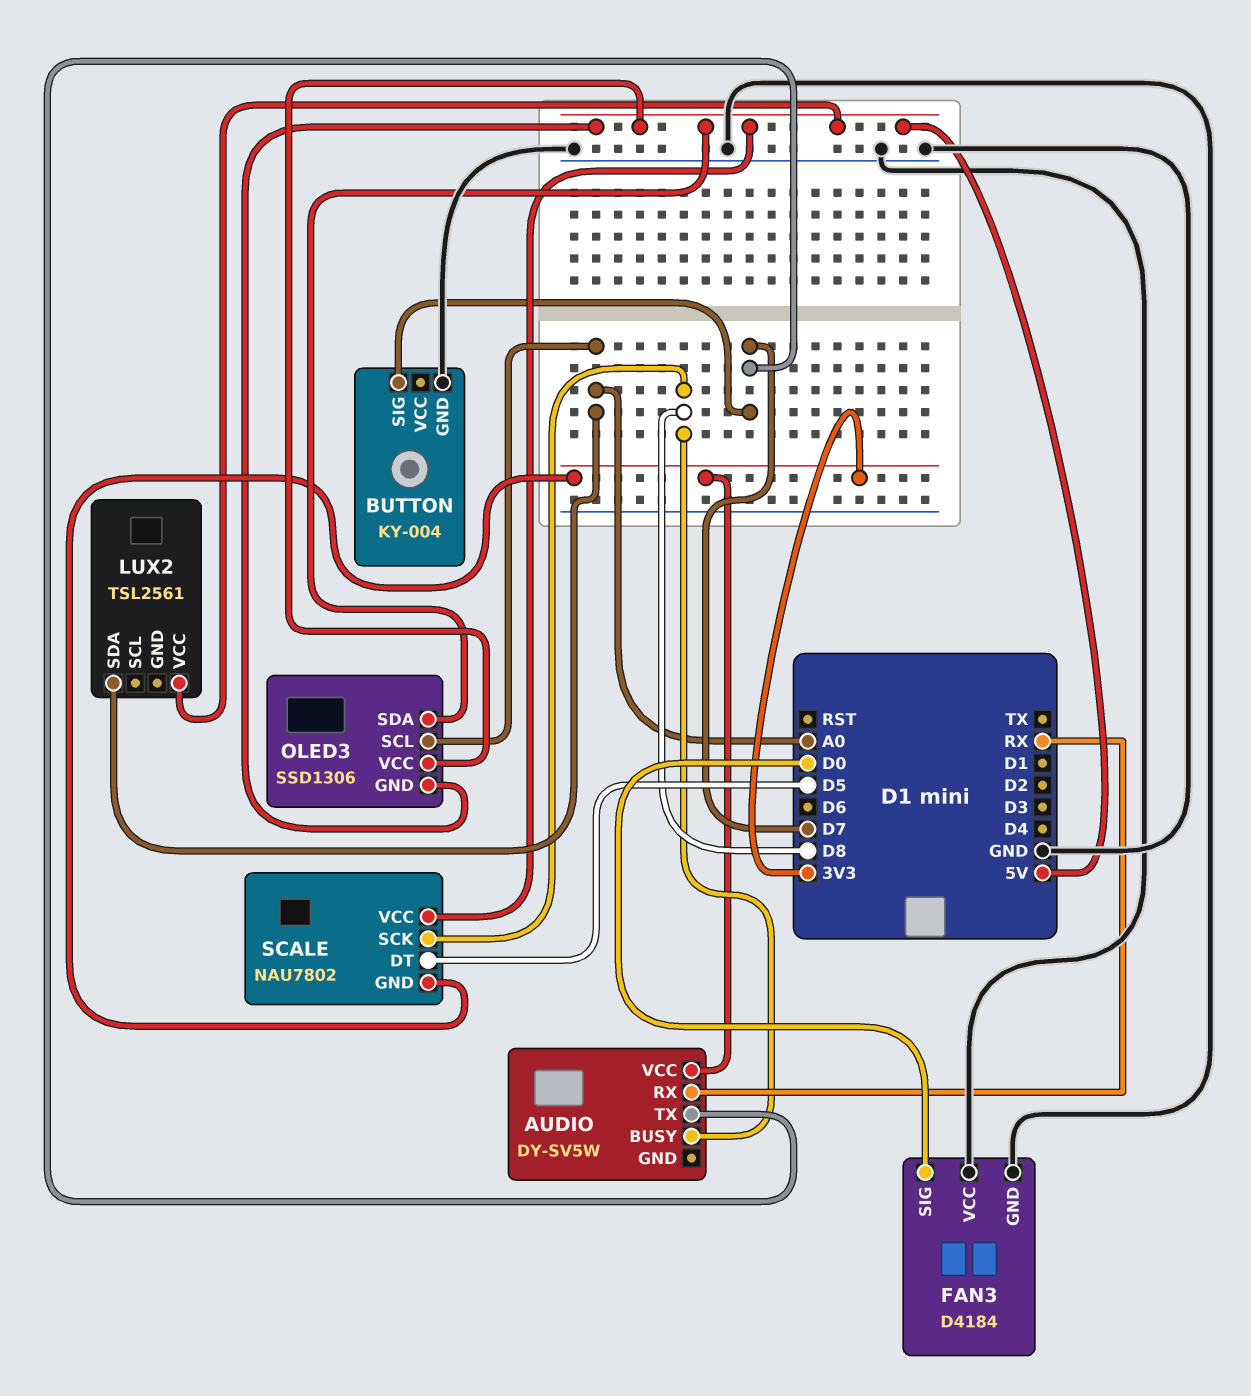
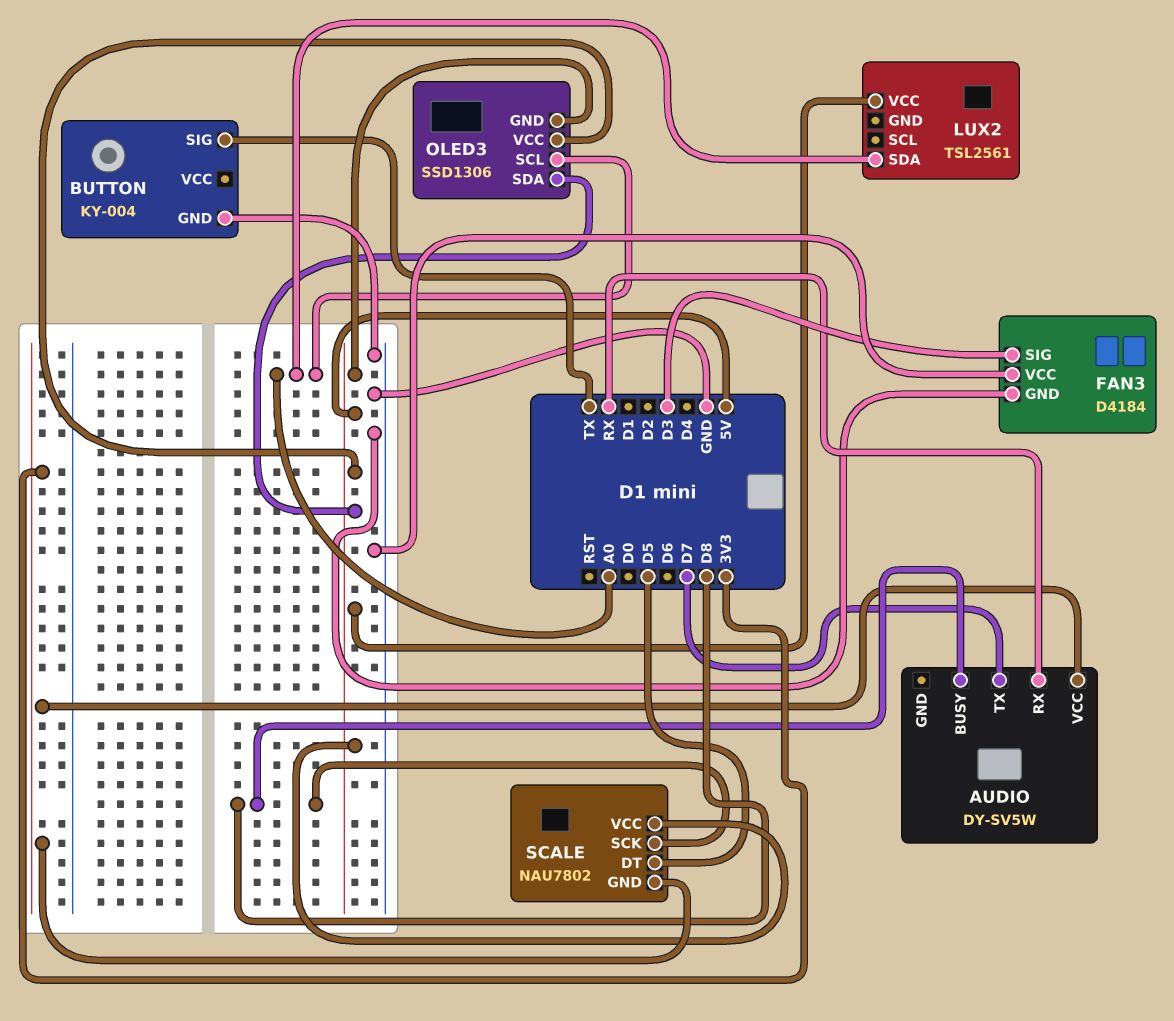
BUTTON pin SIG: D7 -> TX
FAN3 pin SIG: D0 -> D3

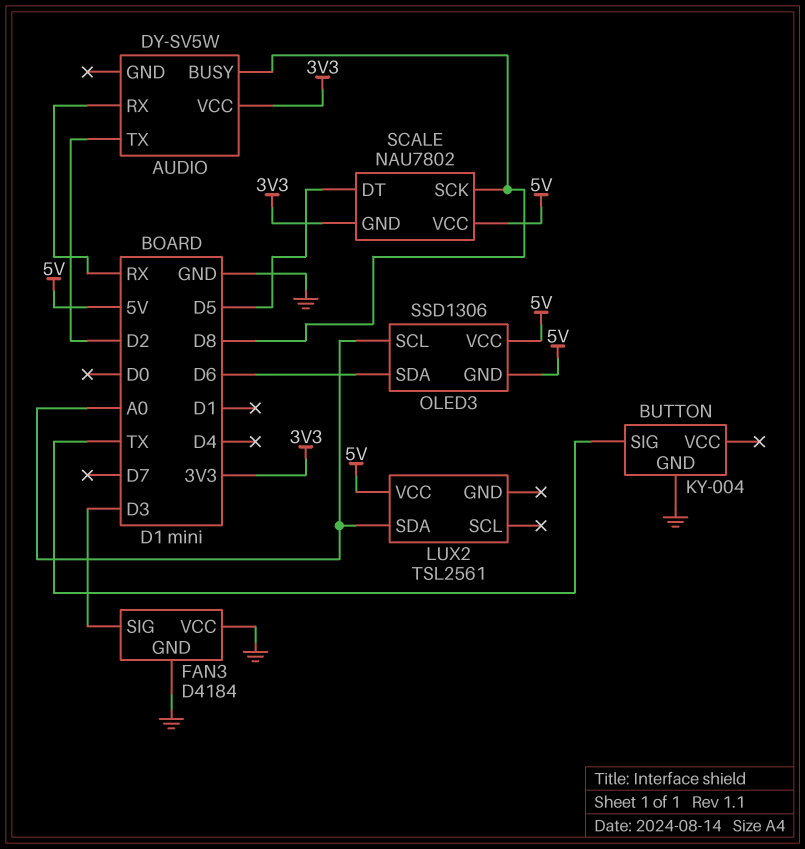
AUDIO pin TX: D7 -> D2
OLED3 pin SDA: 5V -> D6

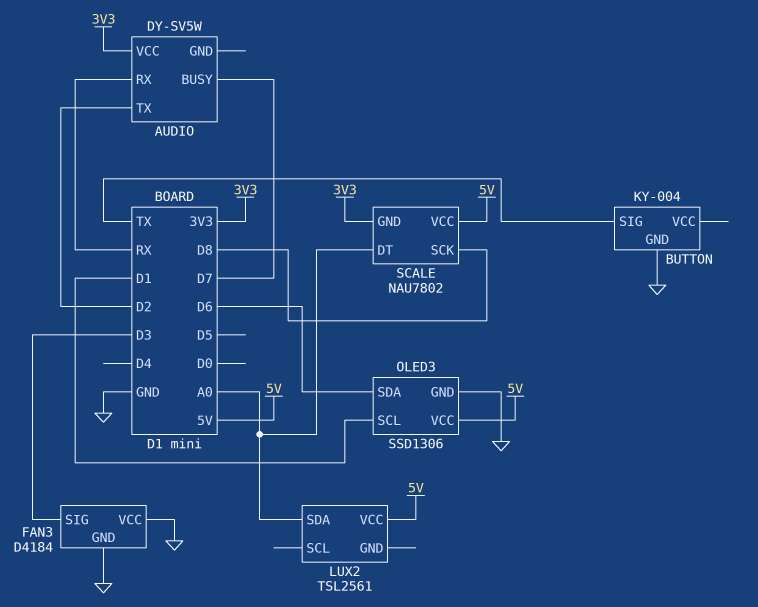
AUDIO pin BUSY: D8 -> D7
OLED3 pin GND: 5V -> GND
OLED3 pin SCL: A0 -> D1
SCALE pin DT: D5 -> A0

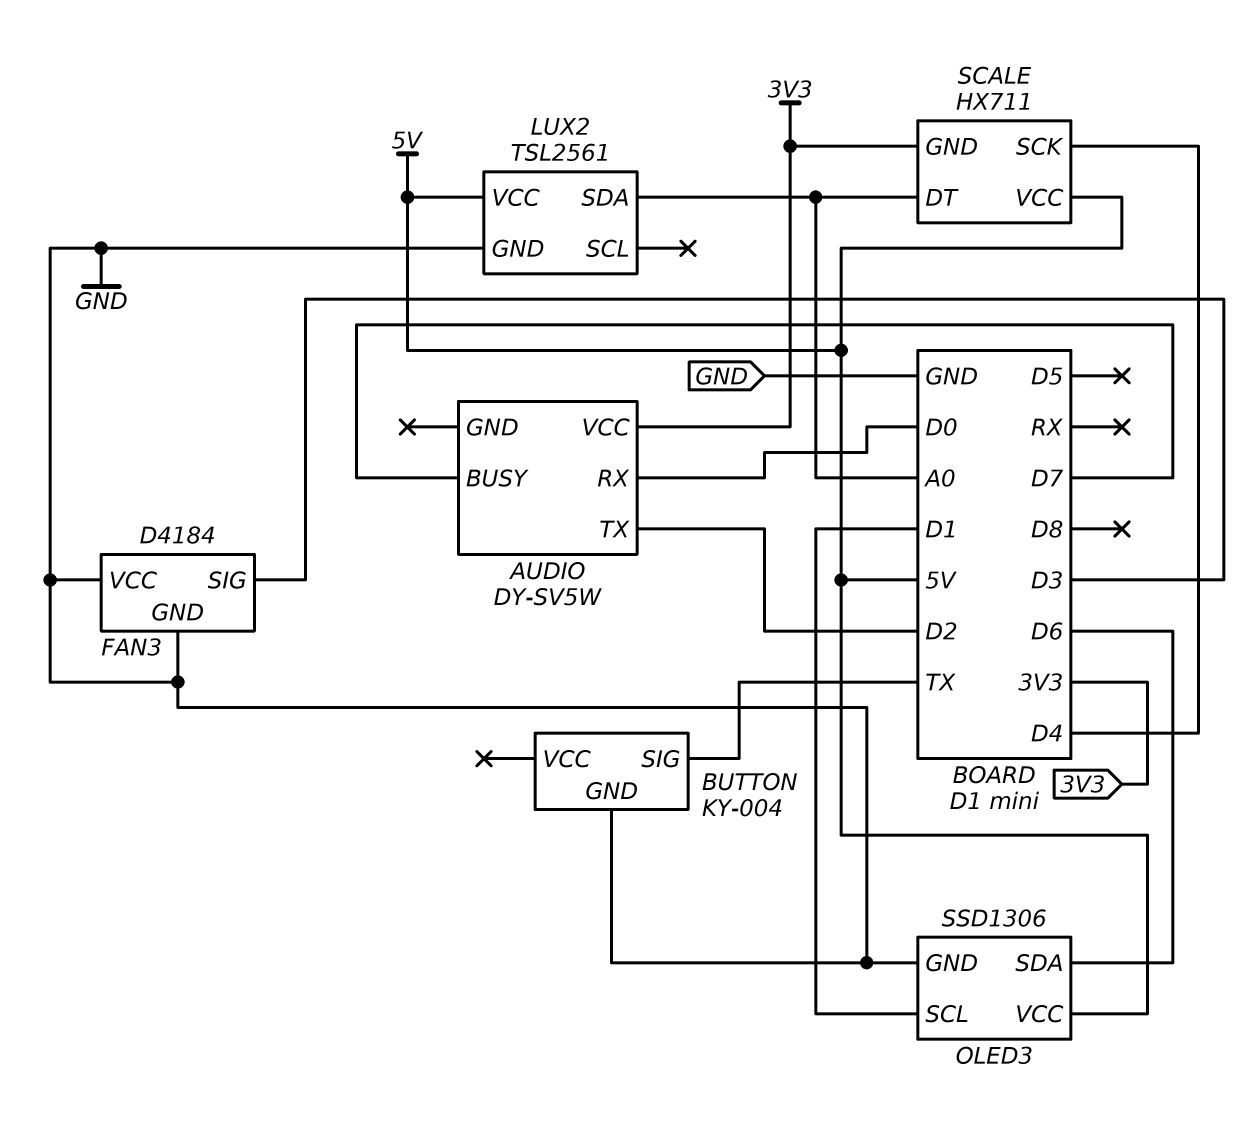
AUDIO pin RX: RX -> D0
LUX2 pin GND: none -> GND
SCALE: NAU7802 -> HX711
SCALE pin SCK: D8 -> D4

